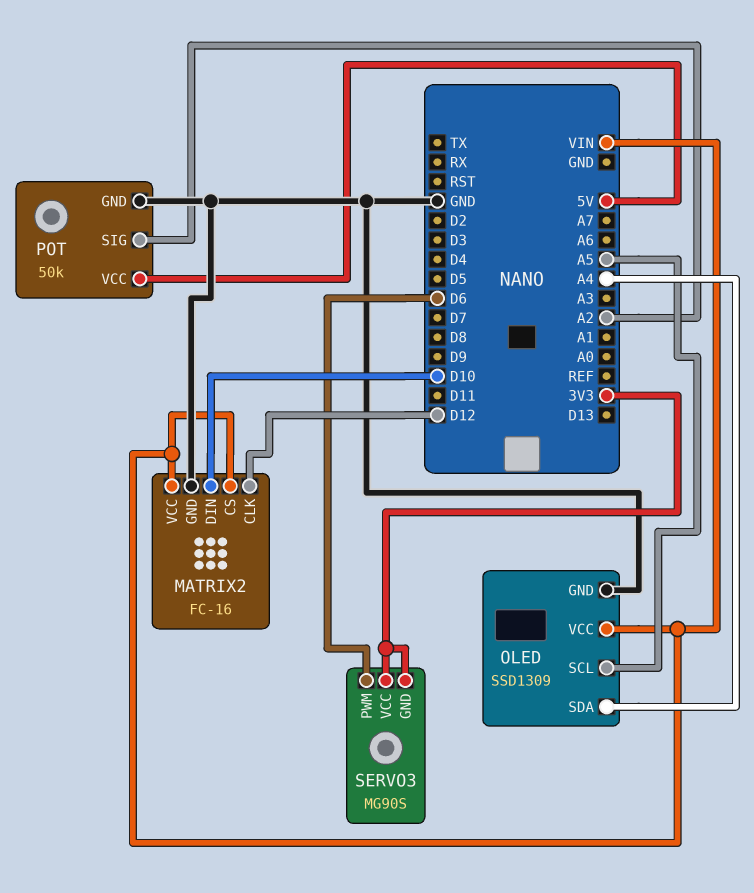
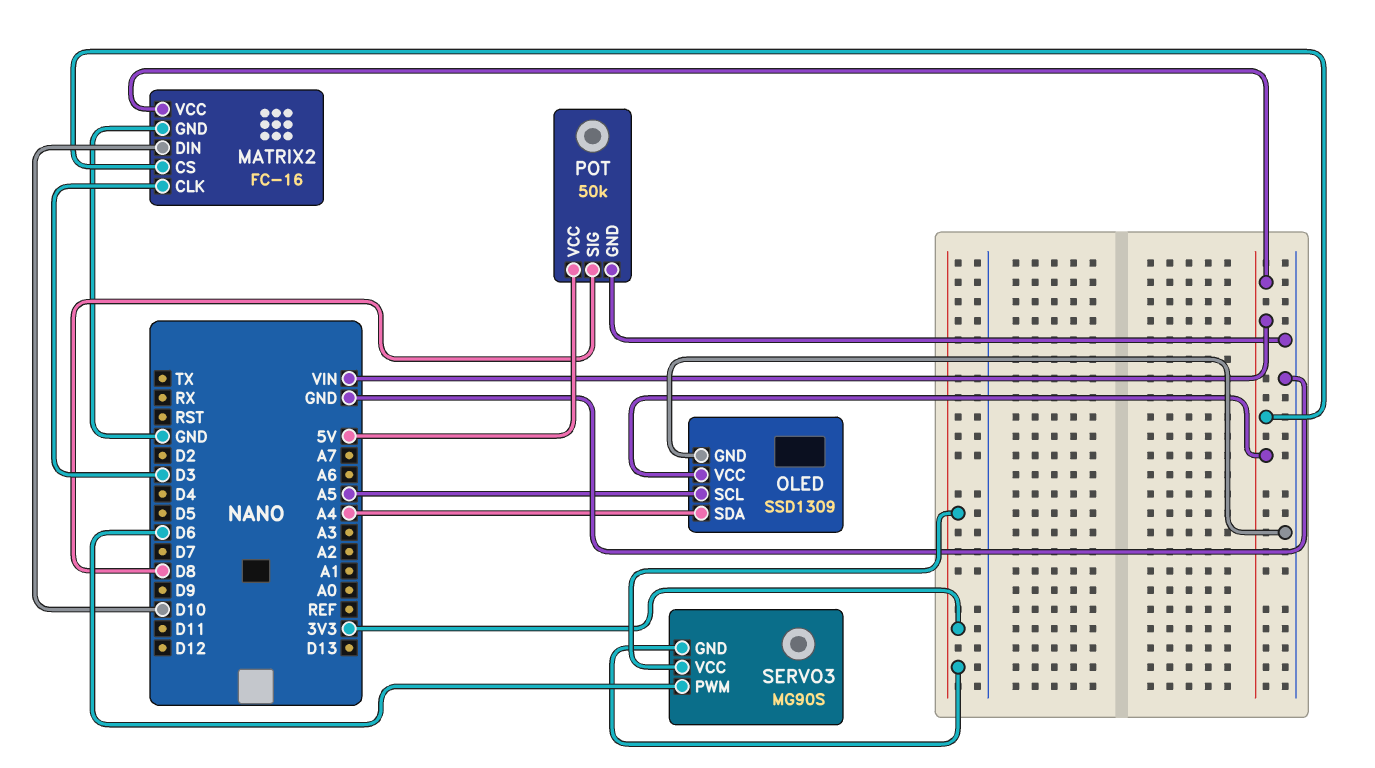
MATRIX2 pin CLK: D12 -> D3
POT pin SIG: A2 -> D8

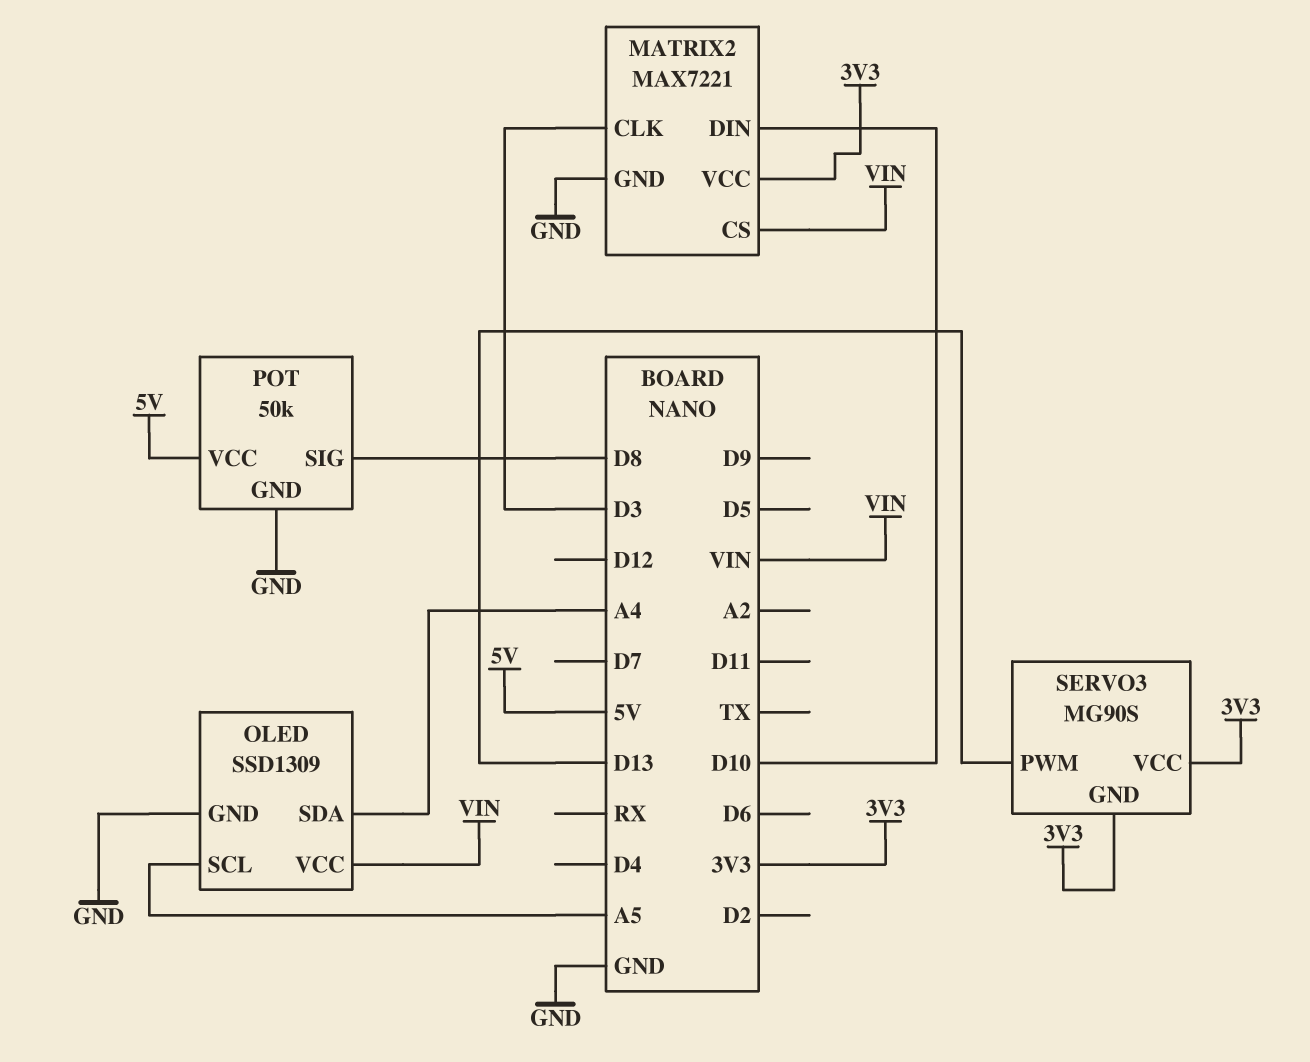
MATRIX2: FC-16 -> MAX7221
MATRIX2 pin VCC: VIN -> 3V3
SERVO3 pin PWM: D6 -> D13

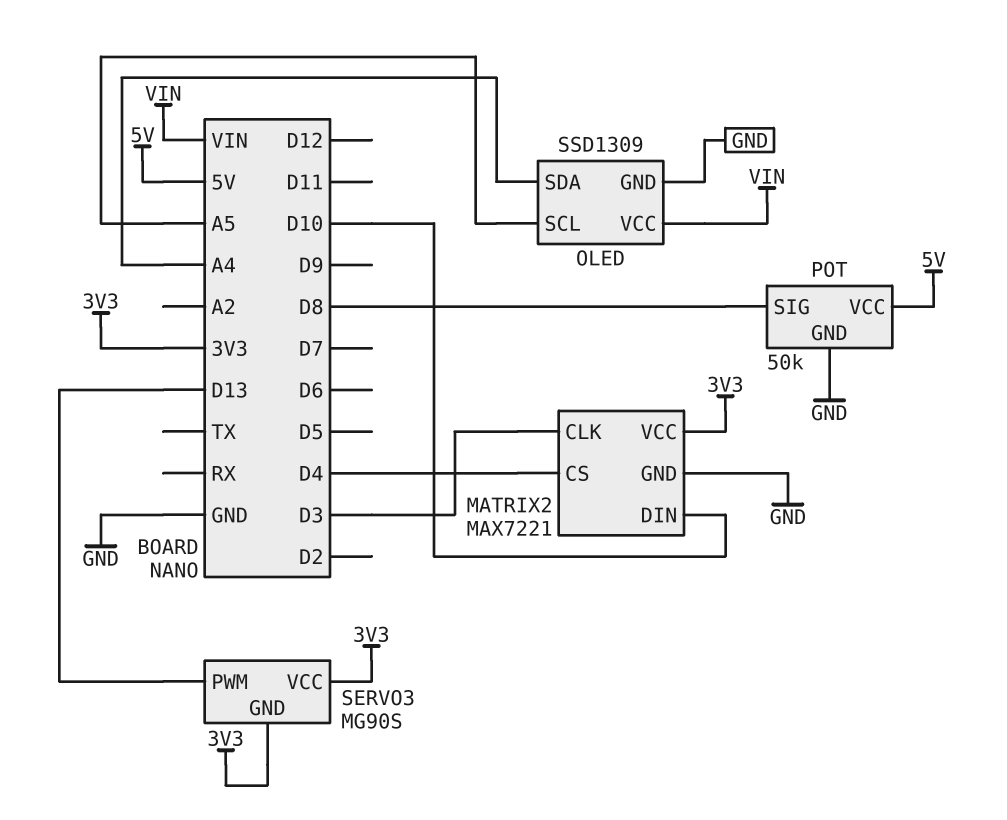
MATRIX2 pin CS: VIN -> D4

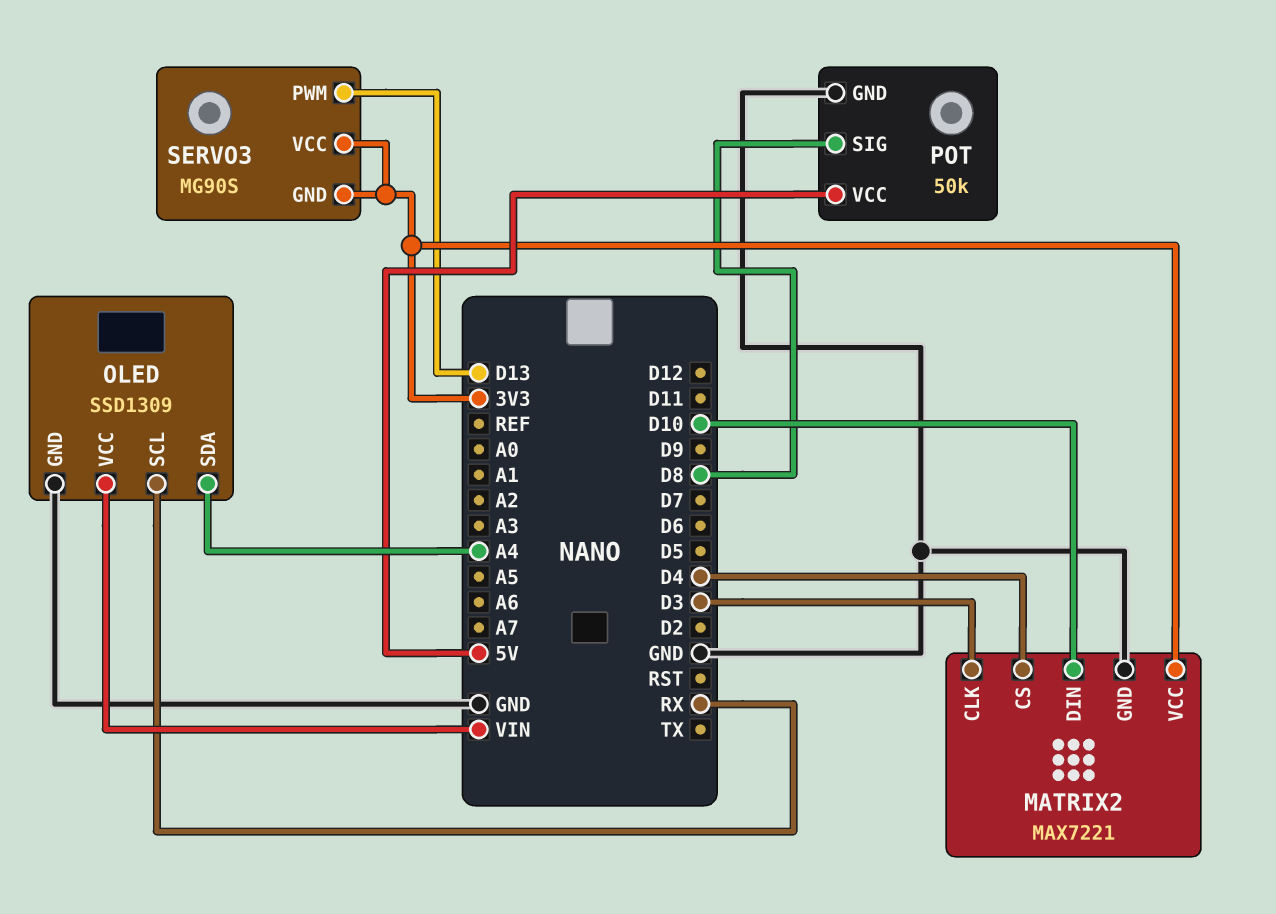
OLED pin SCL: A5 -> RX

